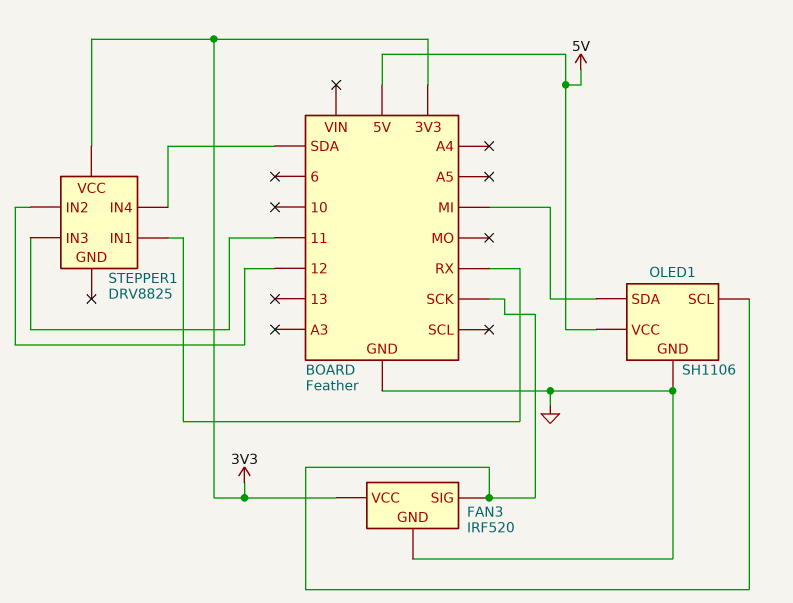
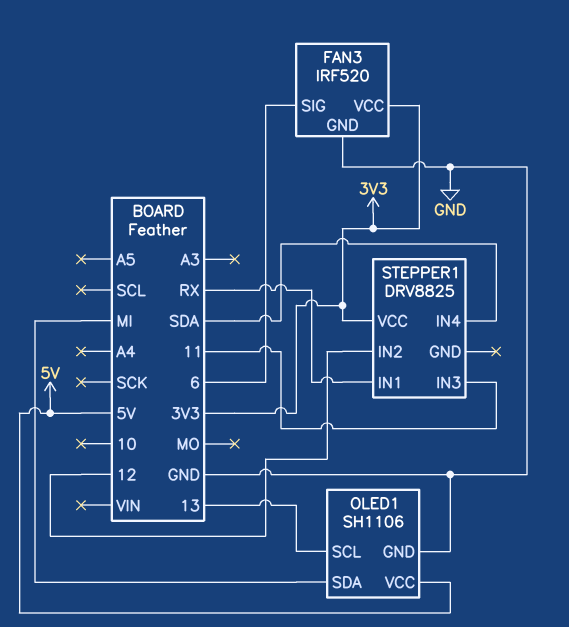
FAN3 pin SIG: SCK -> 6
OLED1 pin SCL: SCK -> 13

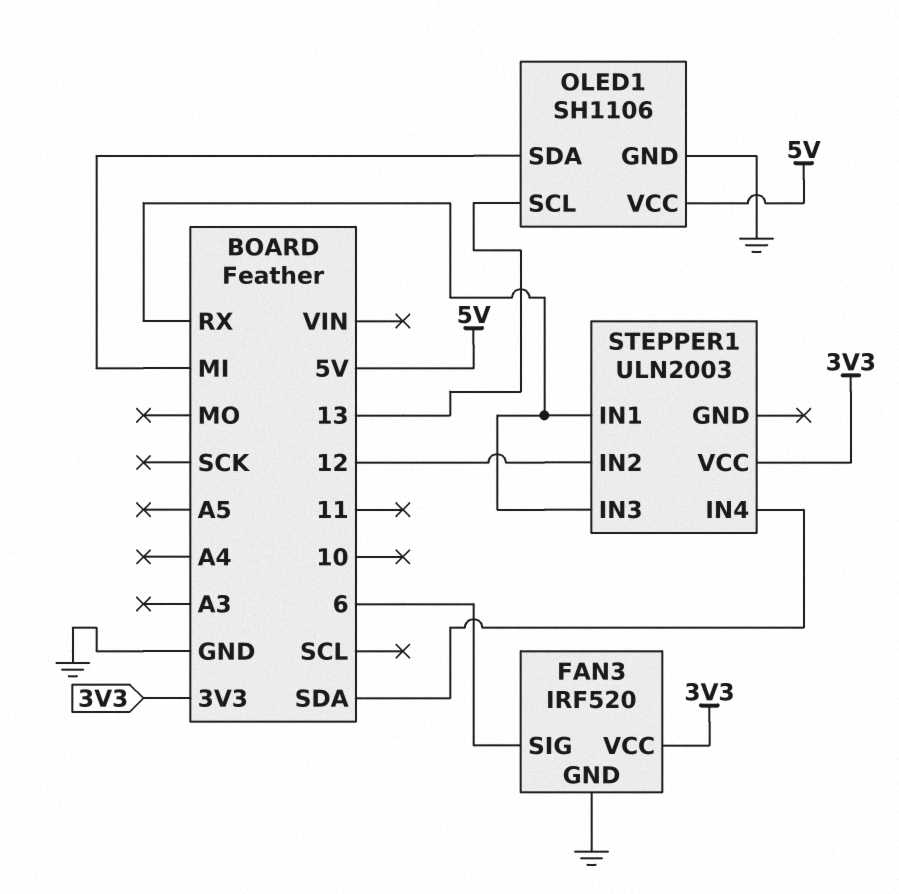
STEPPER1: DRV8825 -> ULN2003
STEPPER1 pin IN3: 11 -> RX

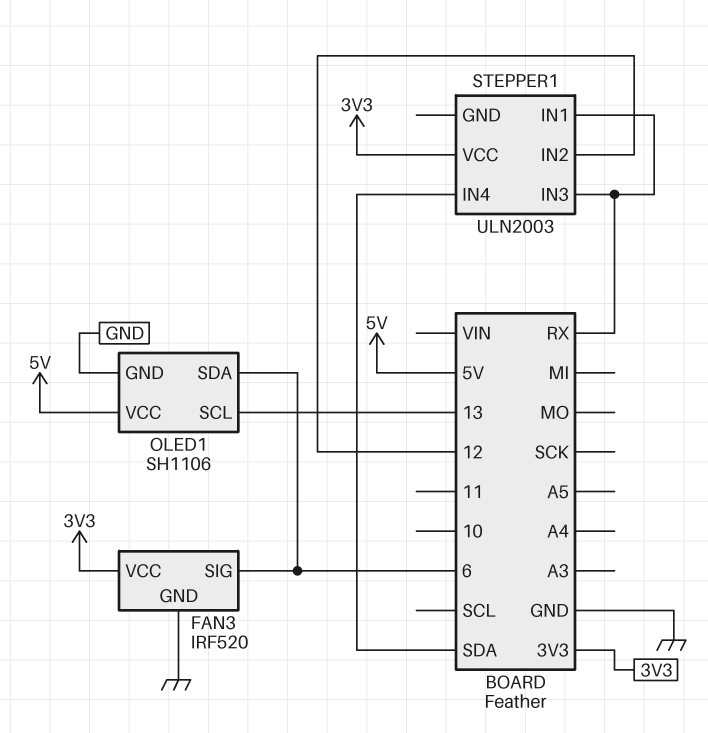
OLED1 pin SDA: MI -> 6

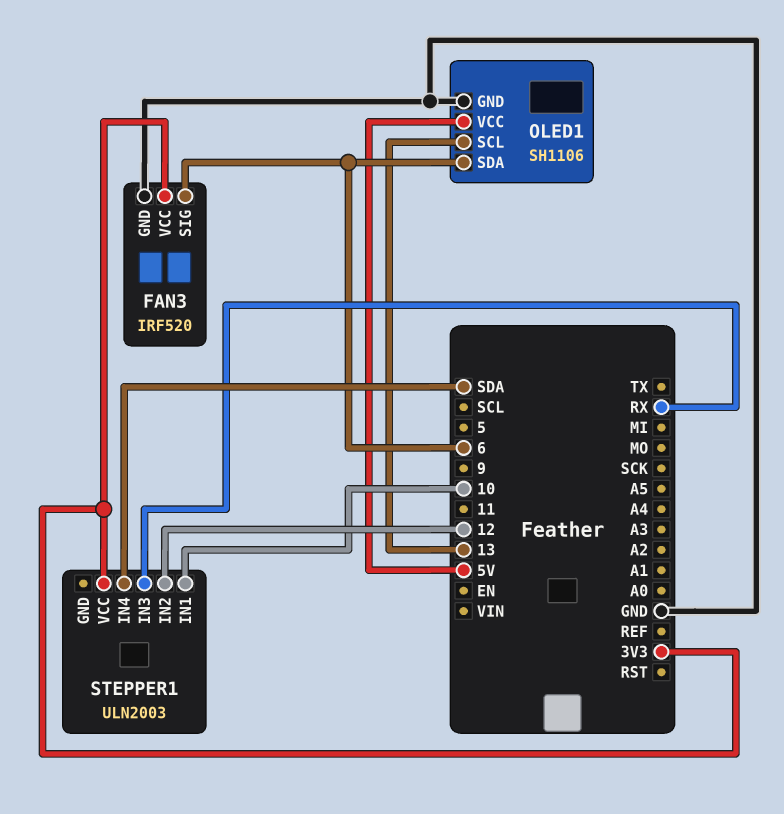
STEPPER1 pin IN1: RX -> 10

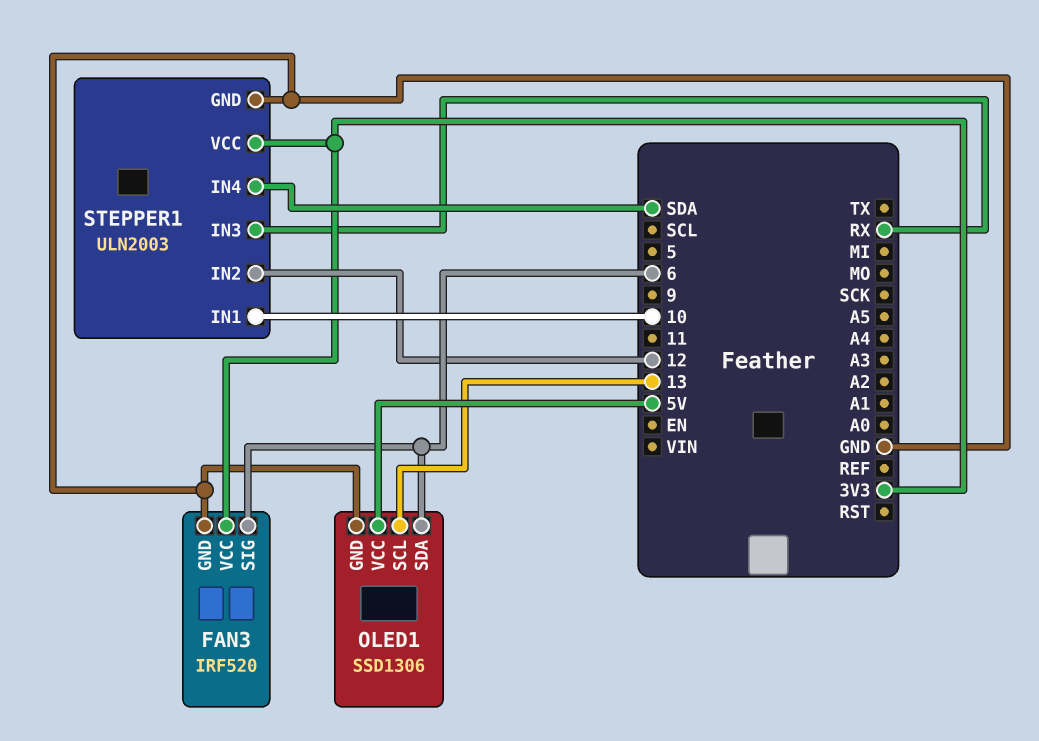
OLED1: SH1106 -> SSD1306
STEPPER1 pin GND: none -> GND

